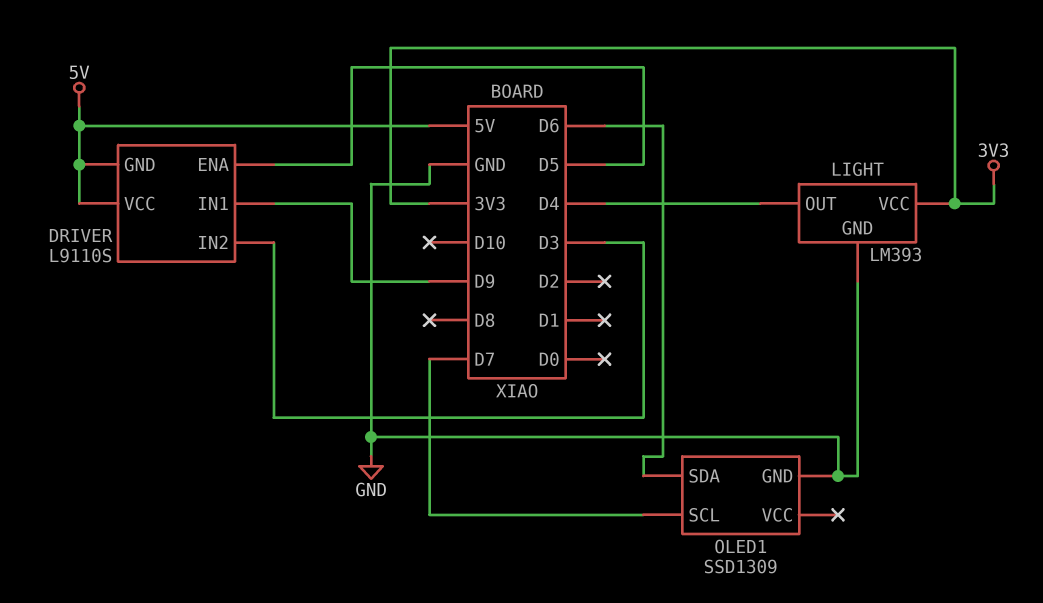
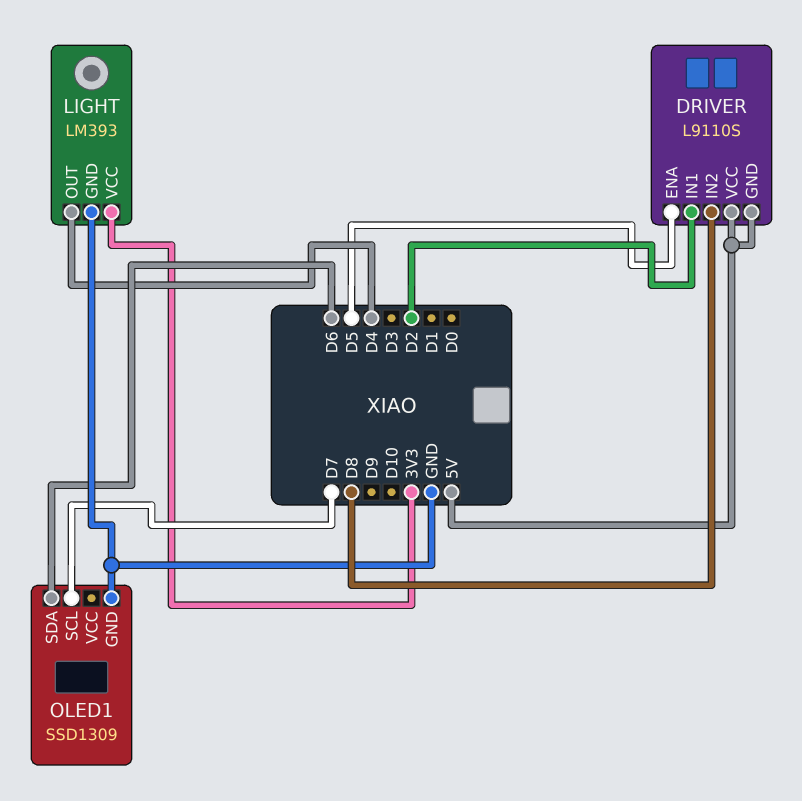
DRIVER pin IN1: D9 -> D2
DRIVER pin IN2: D3 -> D8

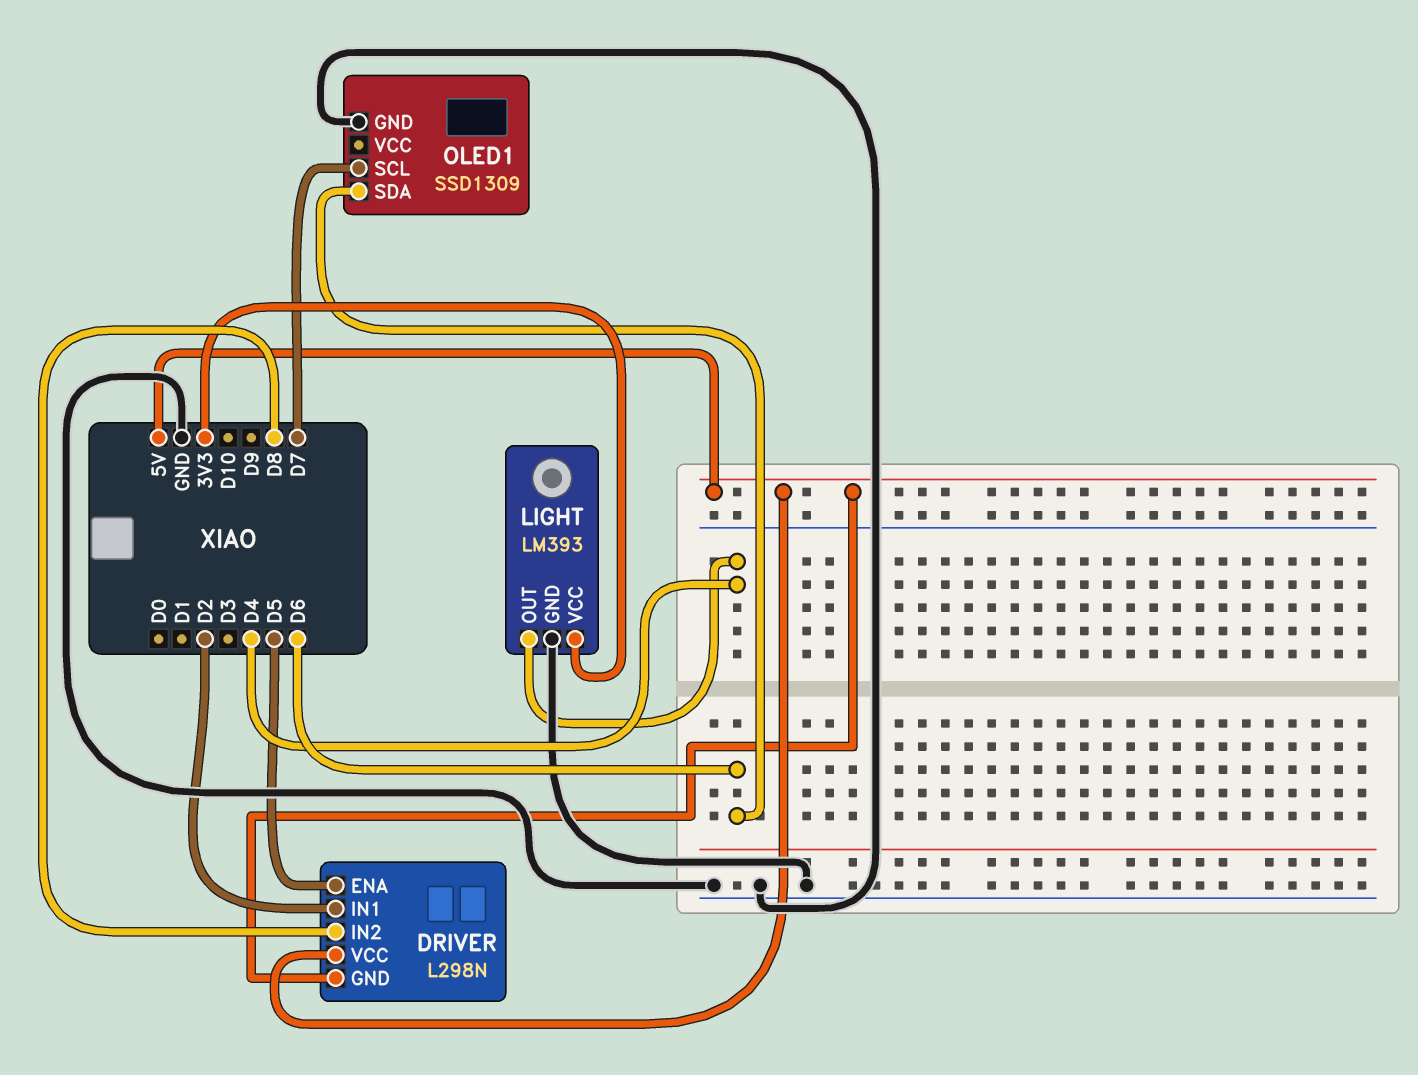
DRIVER: L9110S -> L298N

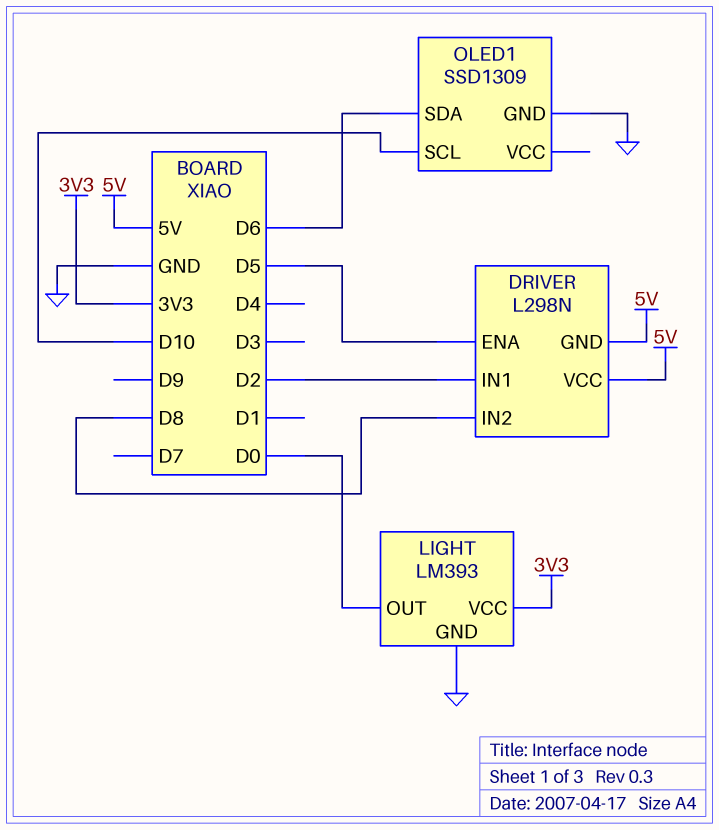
LIGHT pin OUT: D4 -> D0
OLED1 pin SCL: D7 -> D10

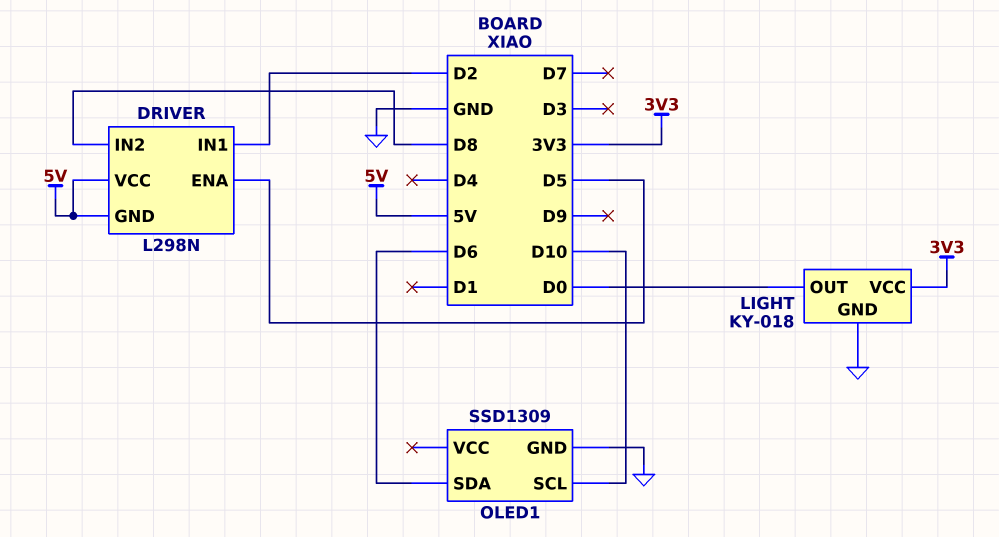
LIGHT: LM393 -> KY-018

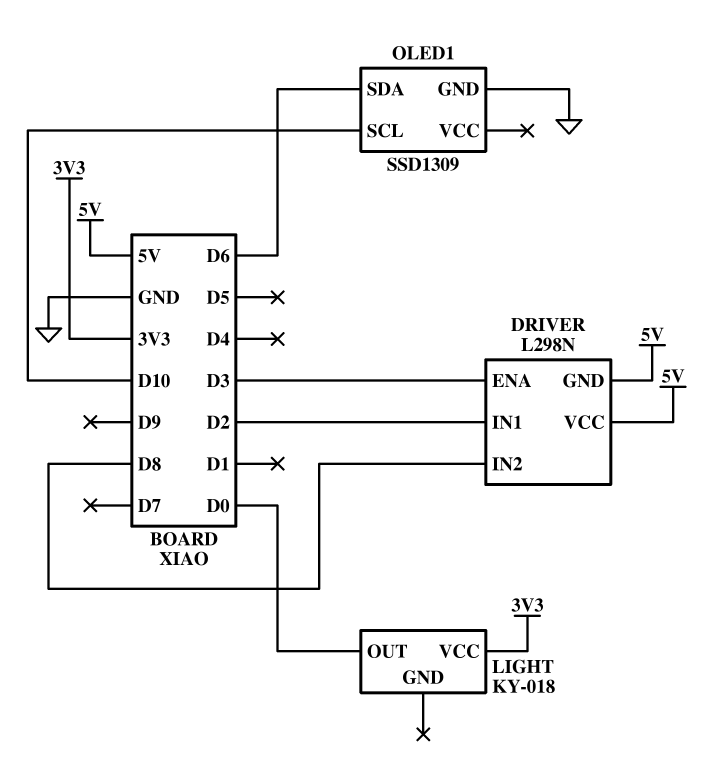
DRIVER pin ENA: D5 -> D3
LIGHT pin GND: GND -> none

